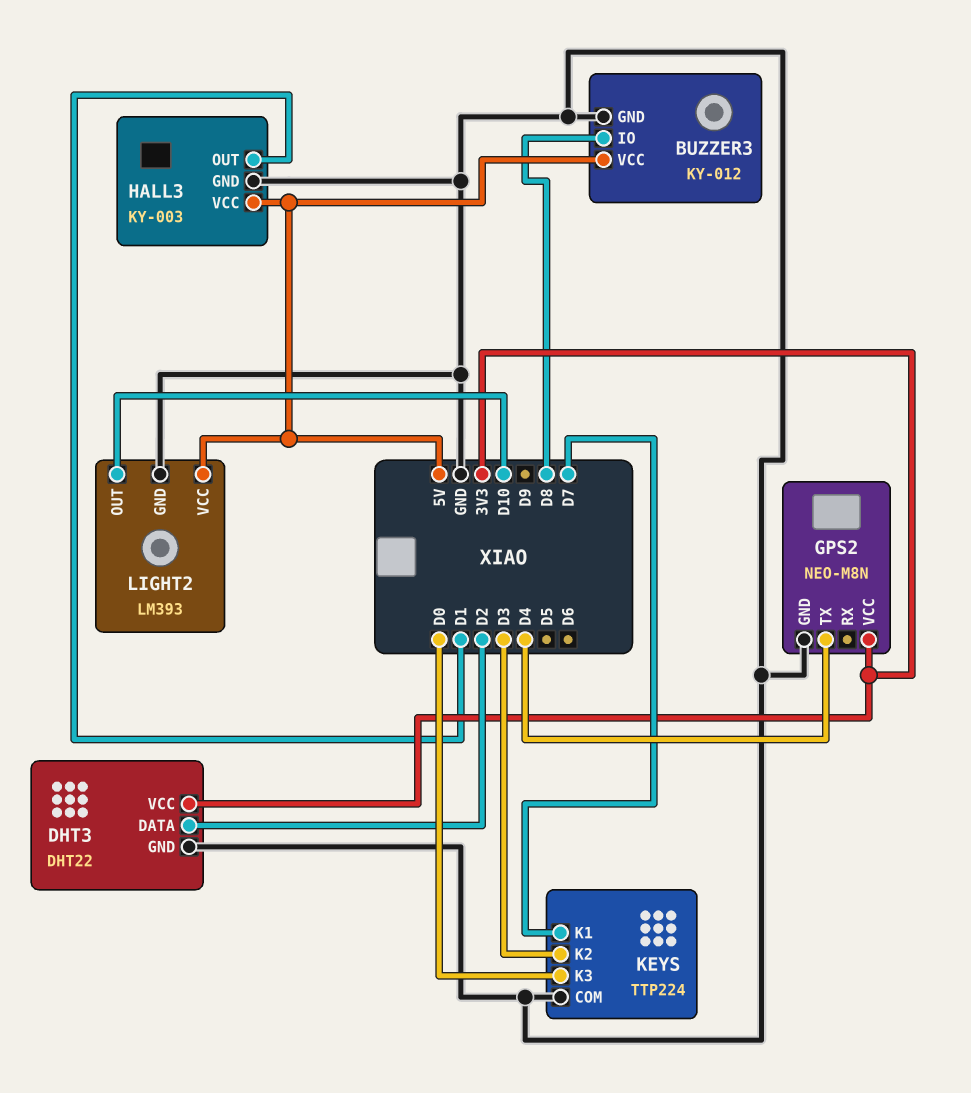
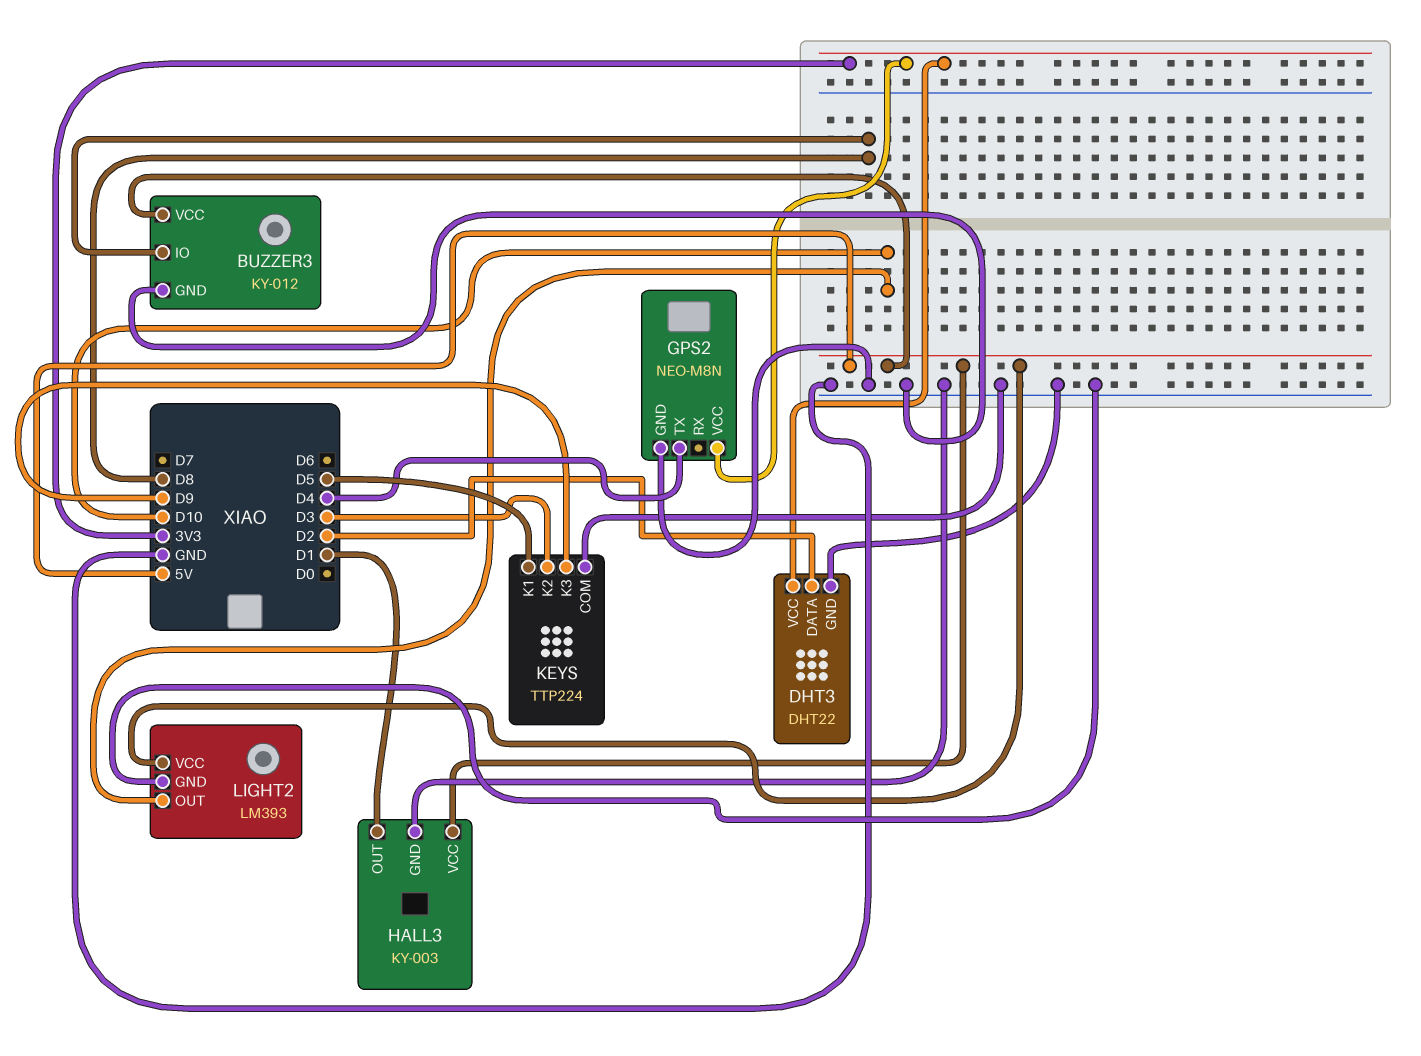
KEYS pin K1: D7 -> D5
KEYS pin K3: D0 -> D9

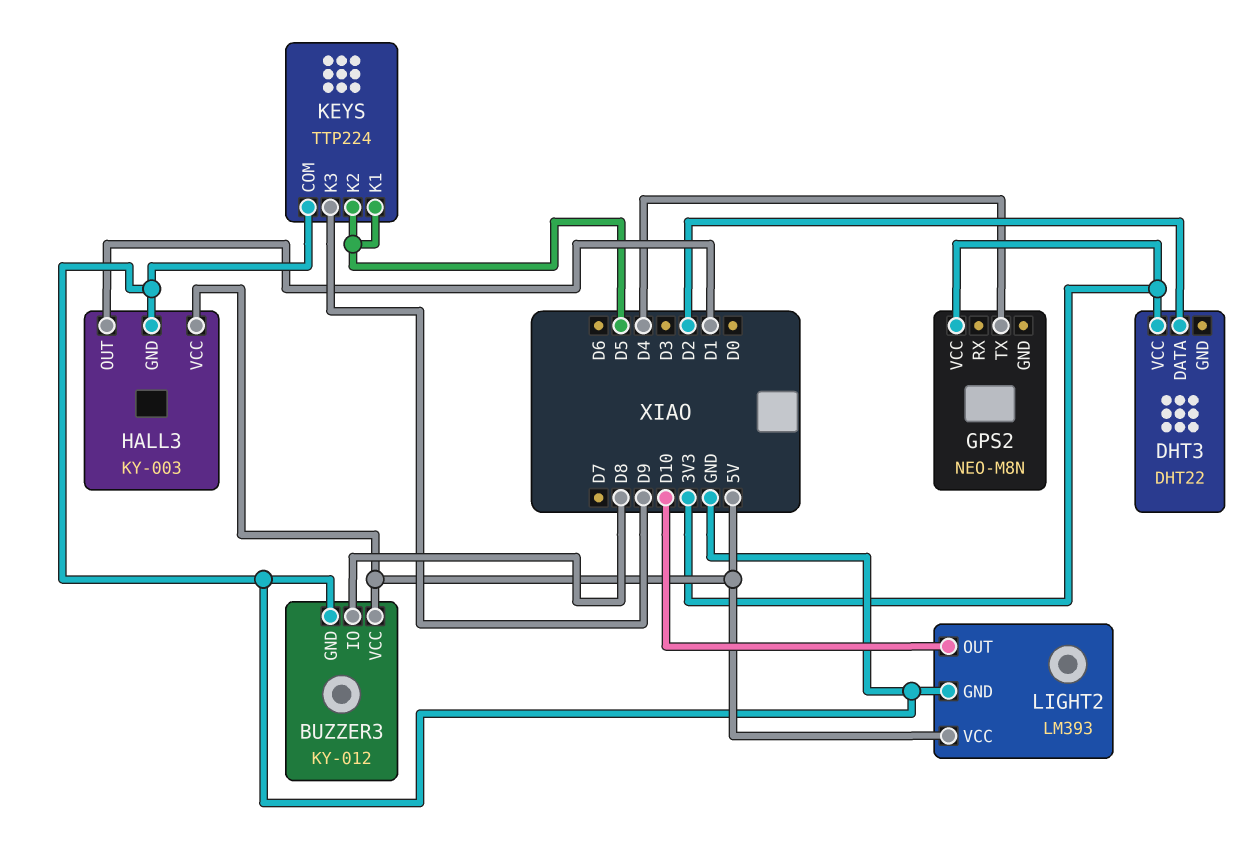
DHT3 pin GND: GND -> none
GPS2 pin GND: GND -> none
KEYS pin K2: D3 -> D5

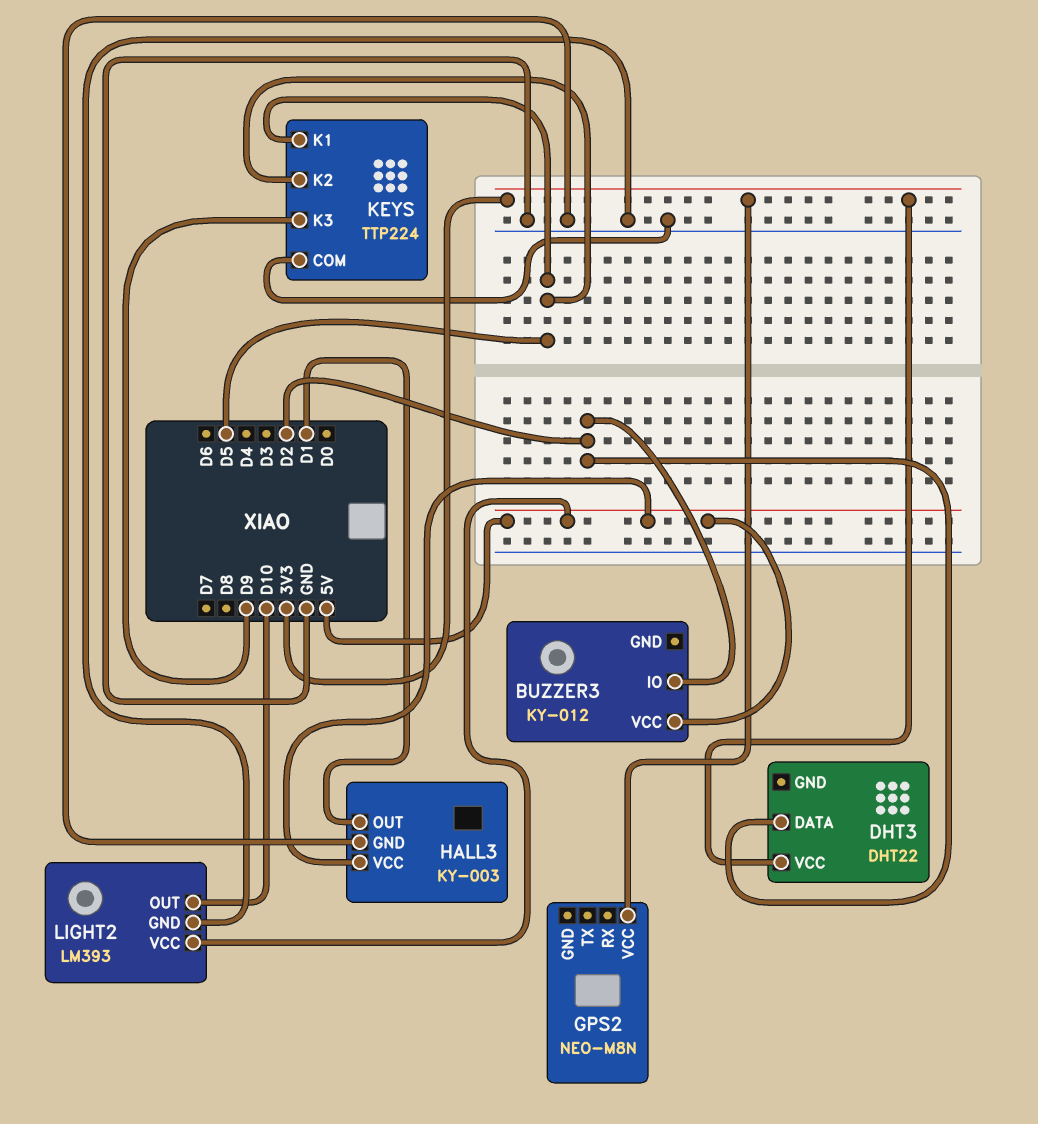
BUZZER3 pin GND: GND -> none
BUZZER3 pin IO: D8 -> D2
GPS2 pin TX: D4 -> none

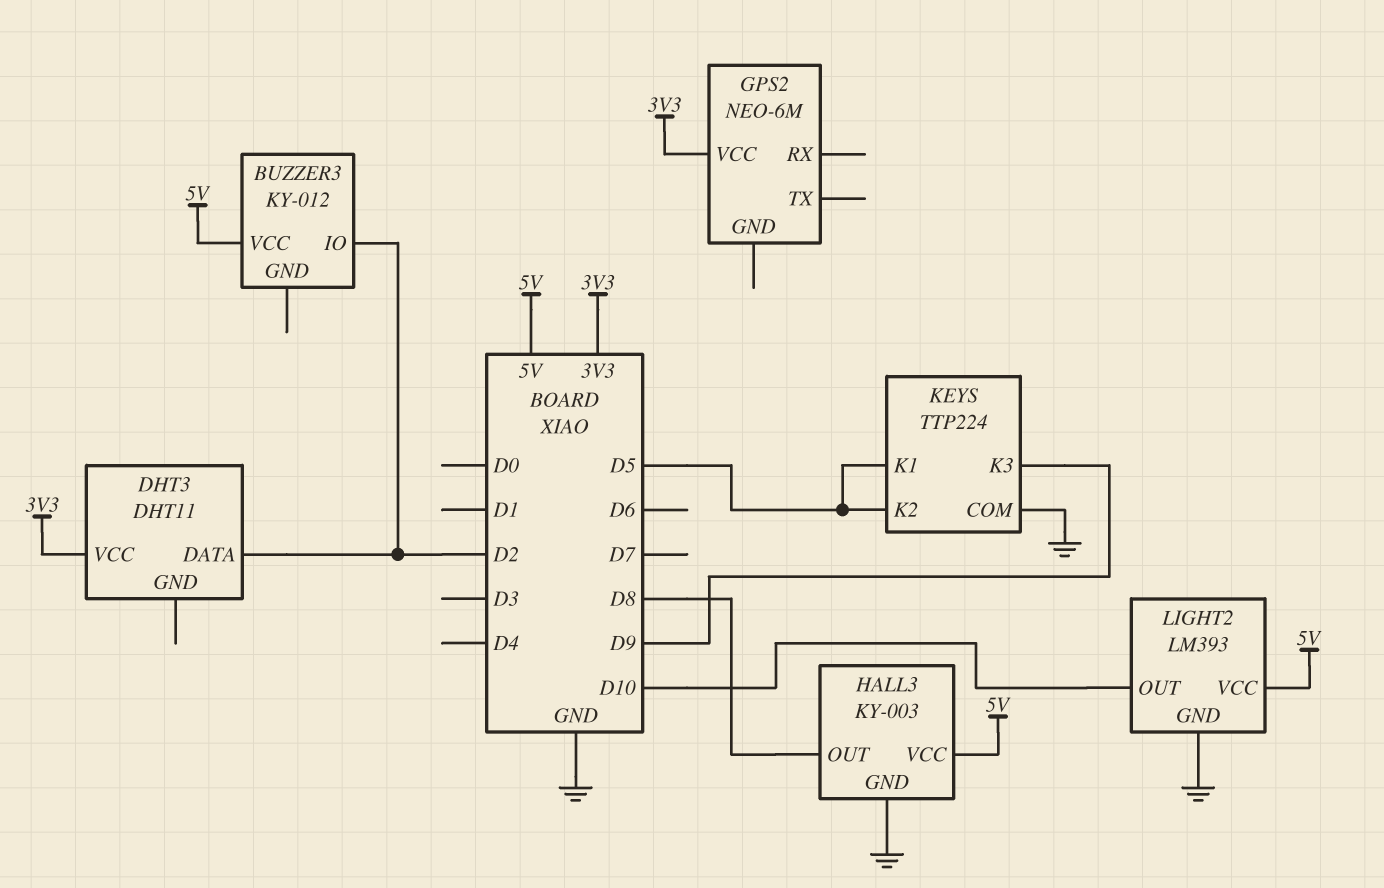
DHT3: DHT22 -> DHT11
GPS2: NEO-M8N -> NEO-6M
HALL3 pin OUT: D1 -> D8

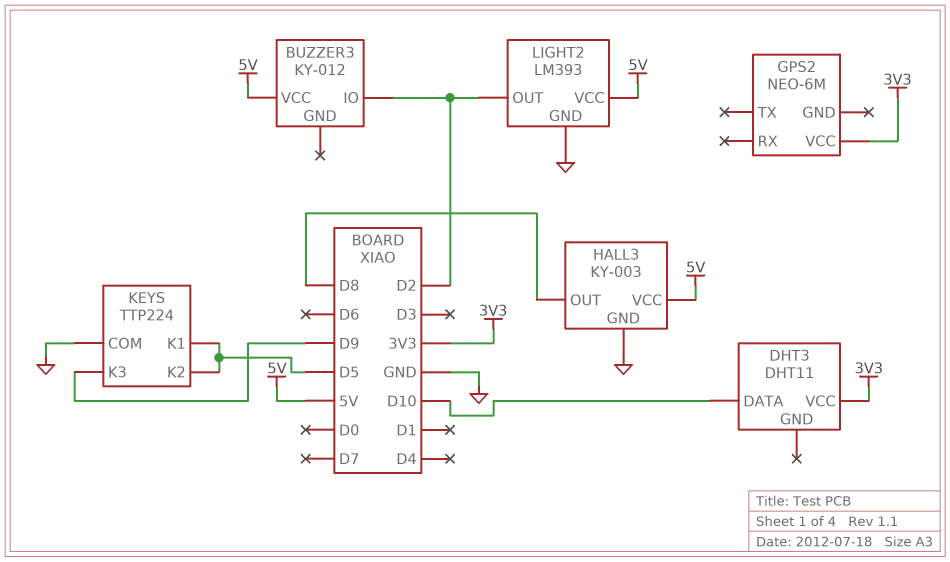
DHT3 pin DATA: D2 -> D10
LIGHT2 pin OUT: D10 -> D2

